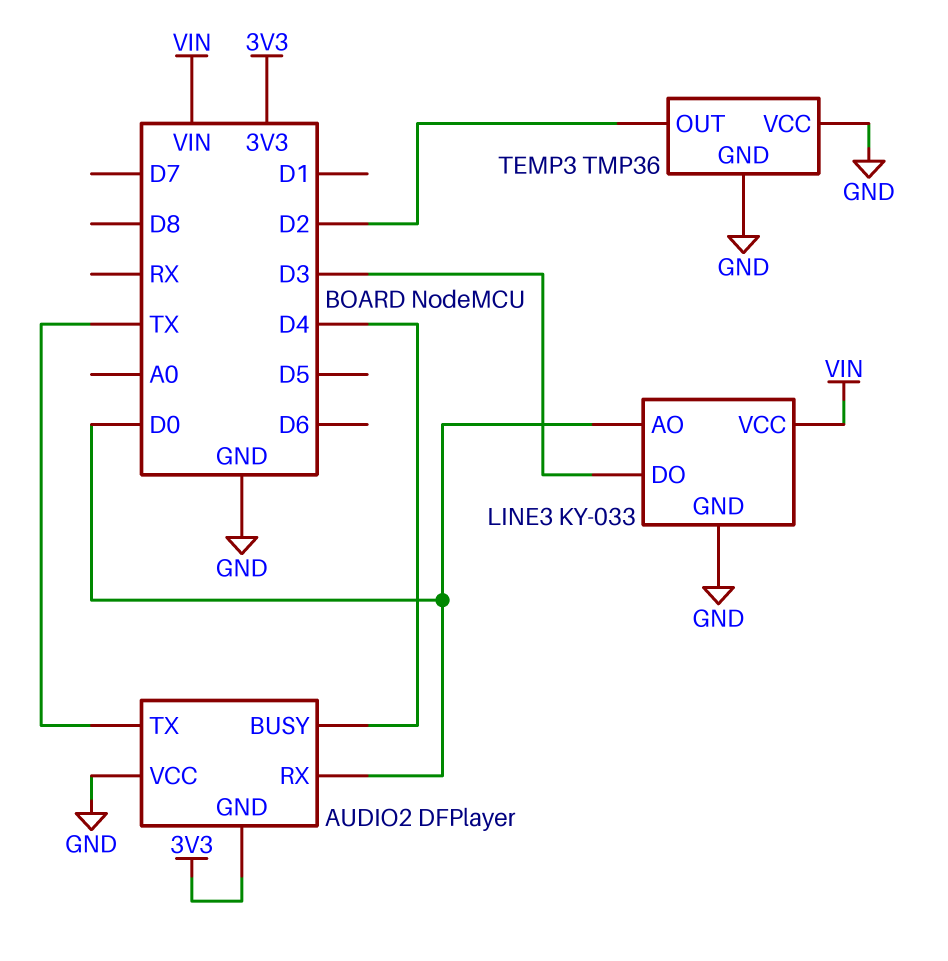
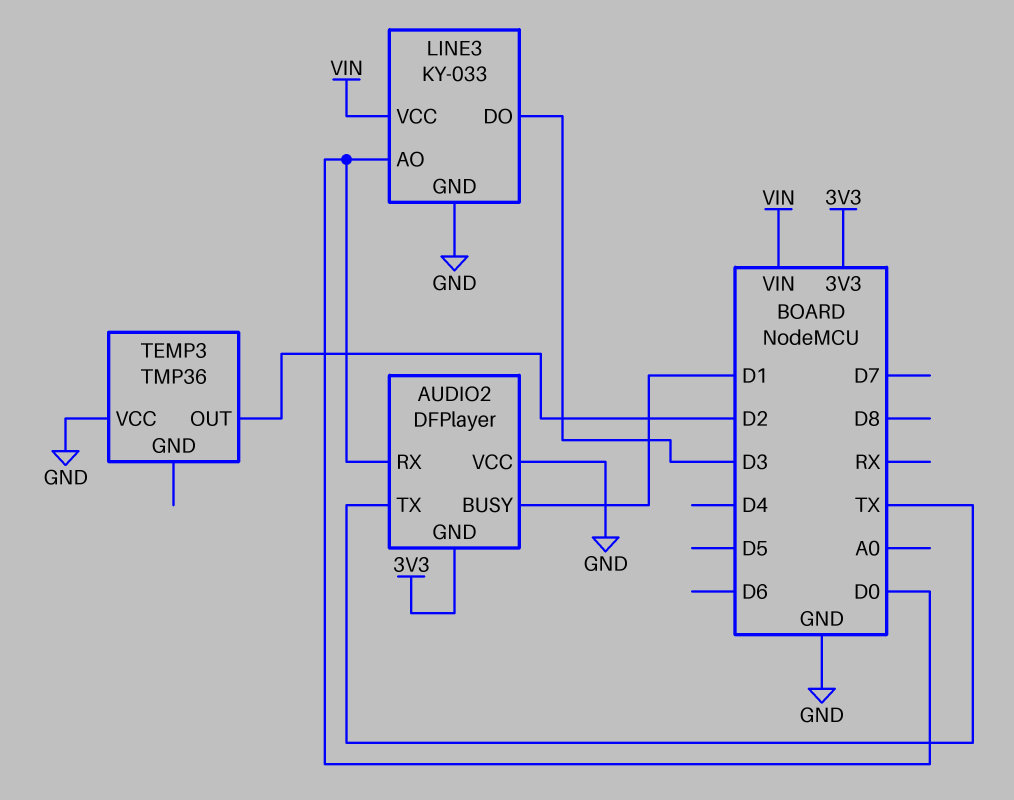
AUDIO2 pin BUSY: D4 -> D1
TEMP3 pin GND: GND -> none

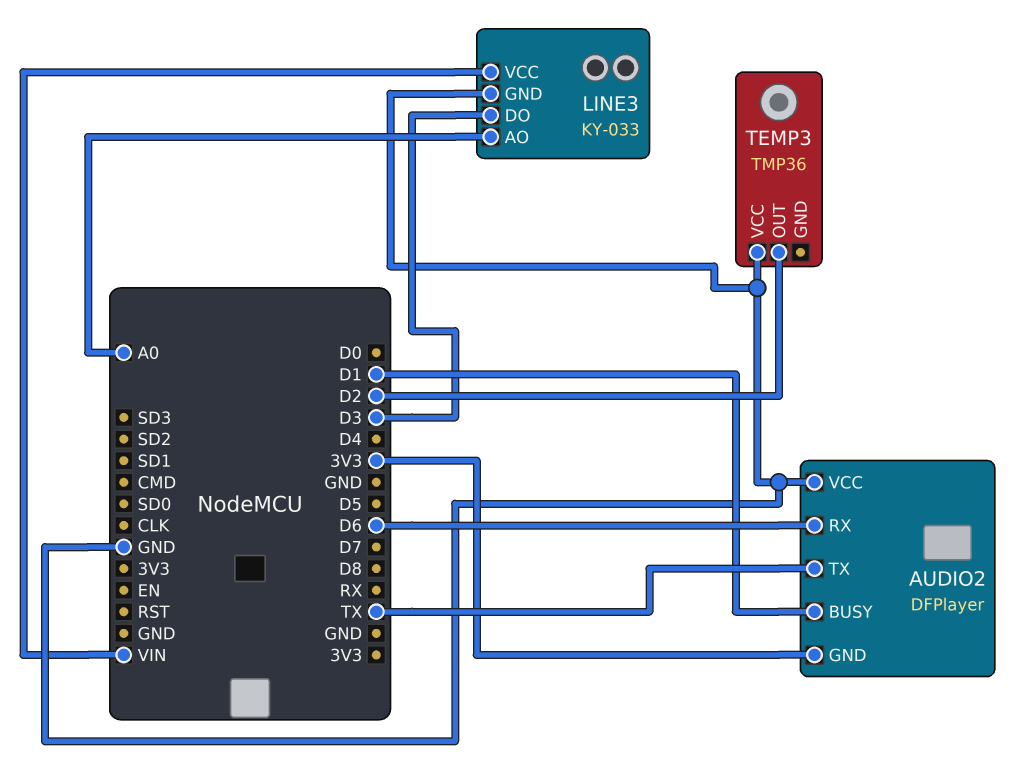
AUDIO2 pin RX: D0 -> D6
LINE3 pin AO: D0 -> A0

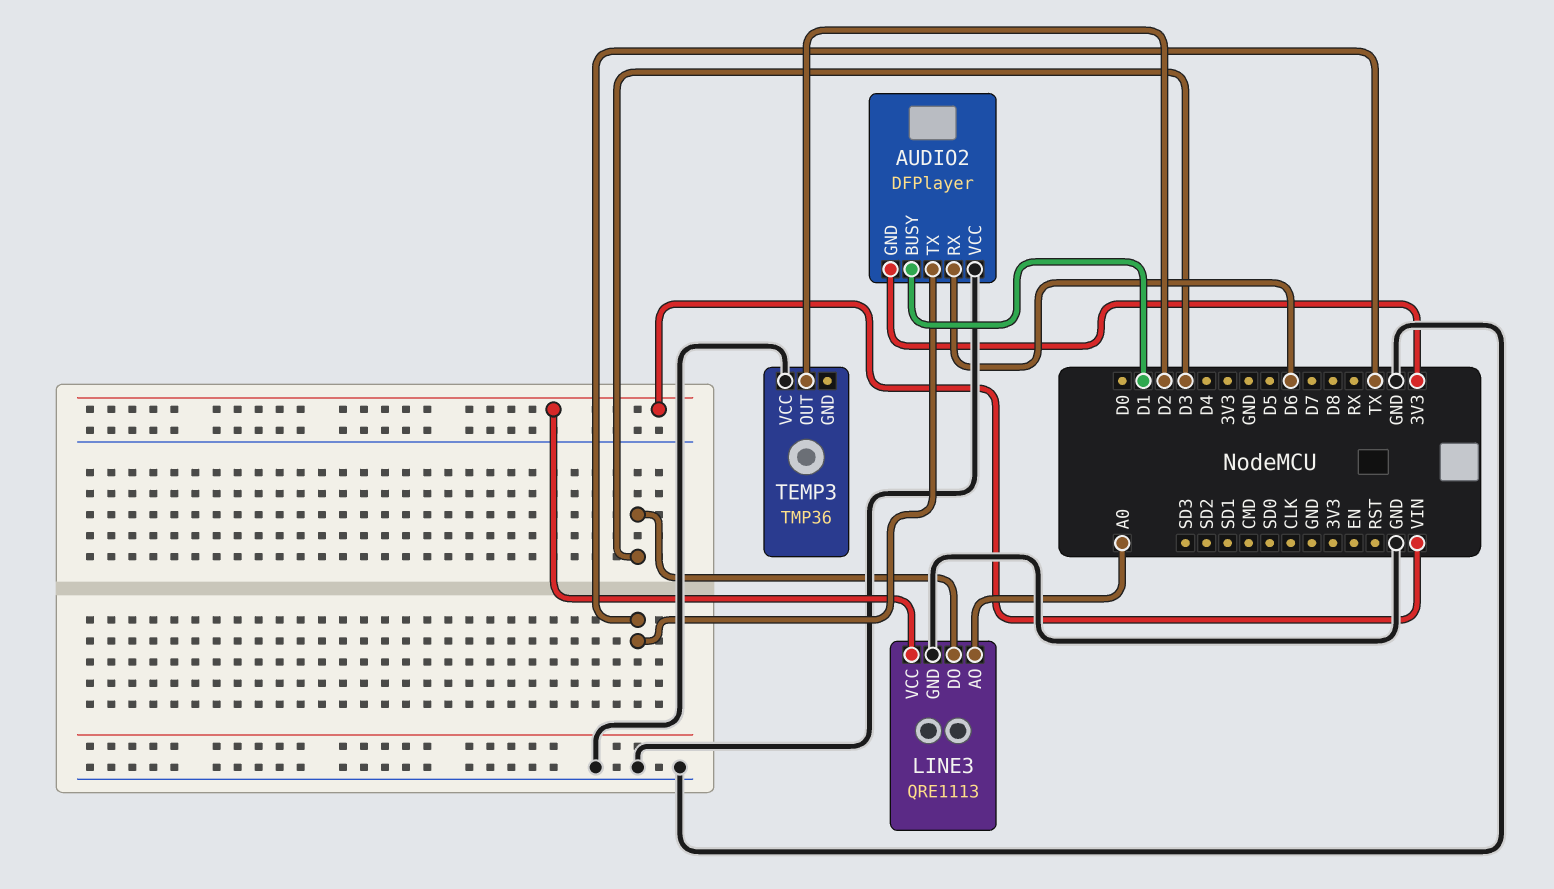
LINE3: KY-033 -> QRE1113

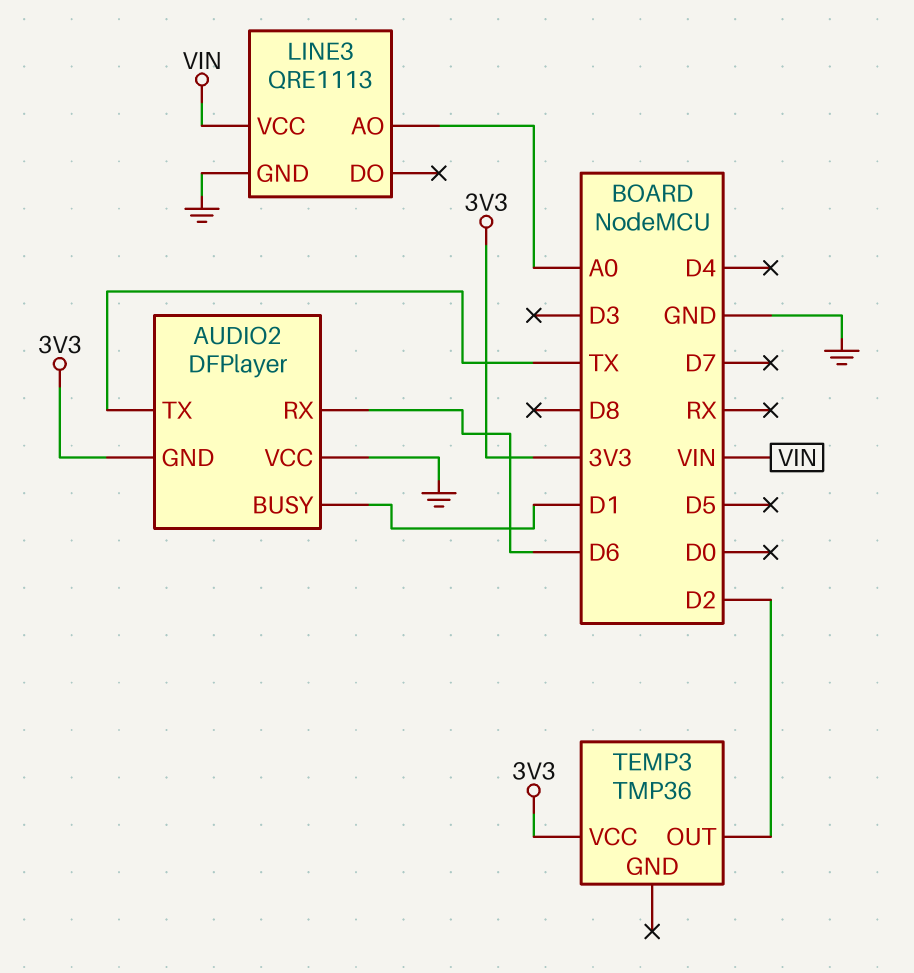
LINE3 pin DO: D3 -> none
TEMP3 pin VCC: GND -> 3V3

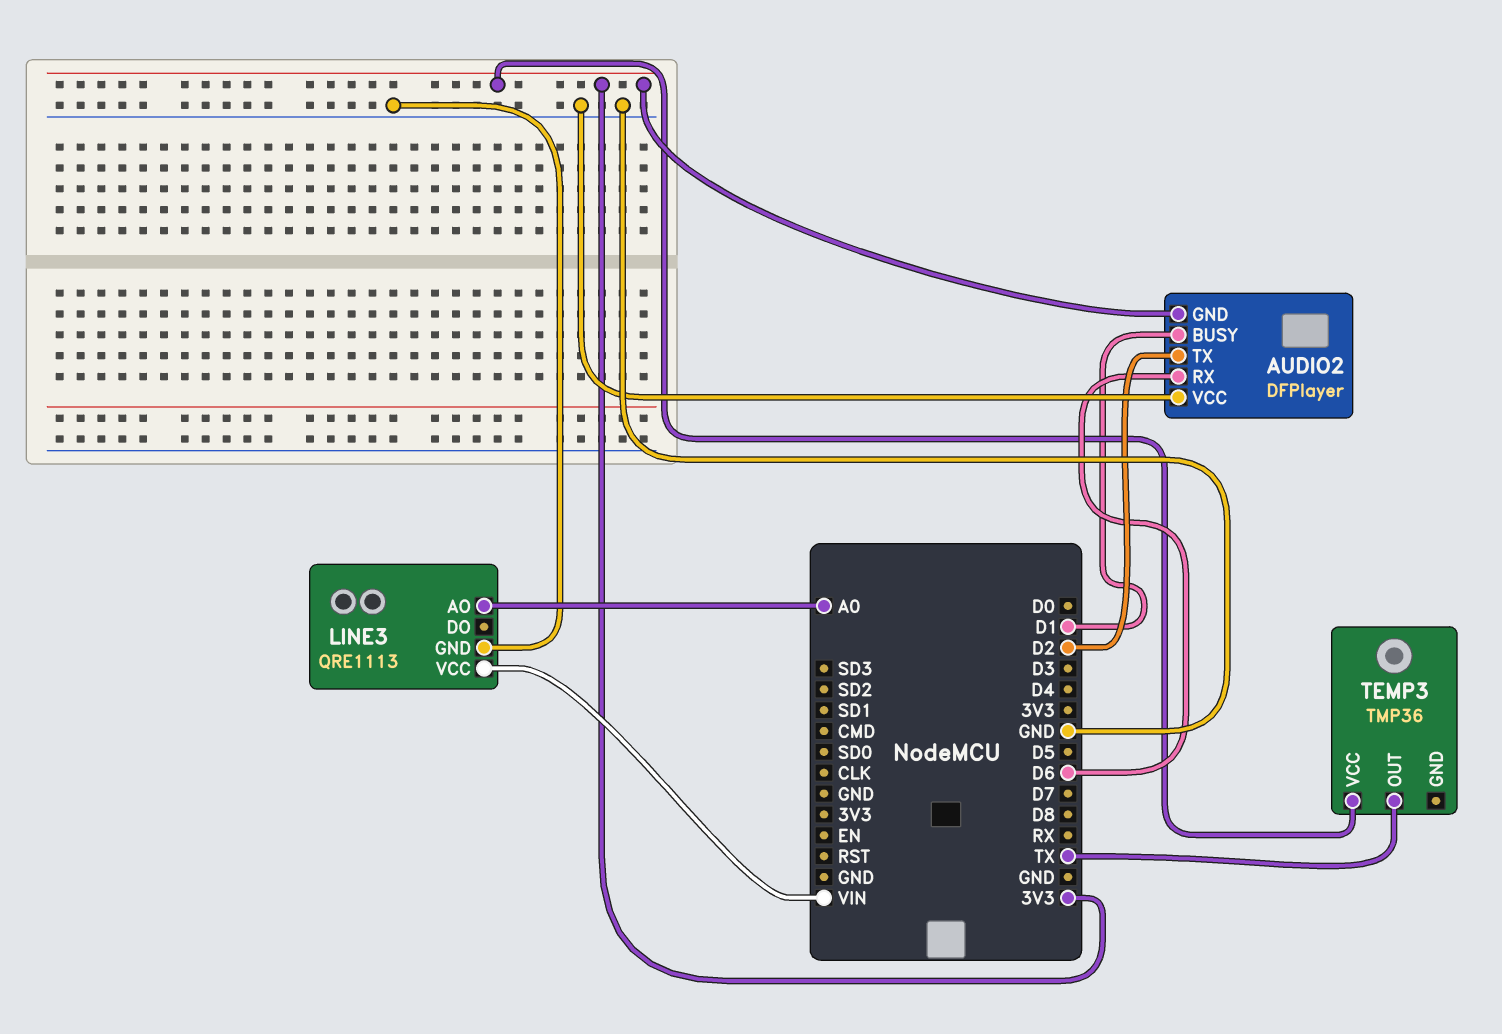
AUDIO2 pin TX: TX -> D2
TEMP3 pin OUT: D2 -> TX

